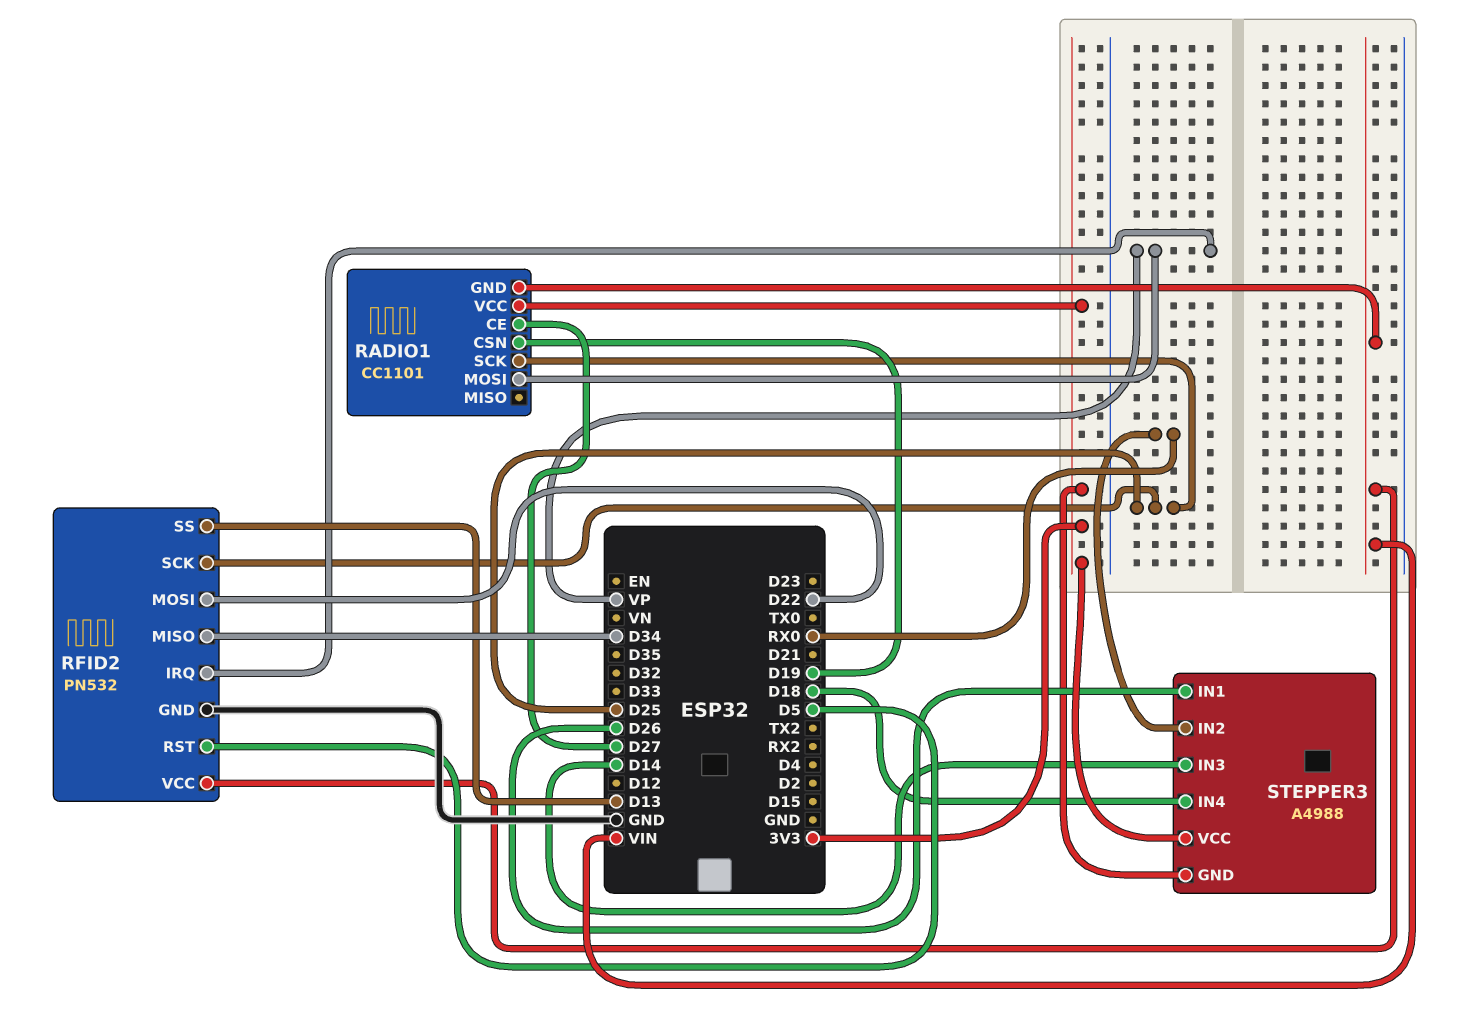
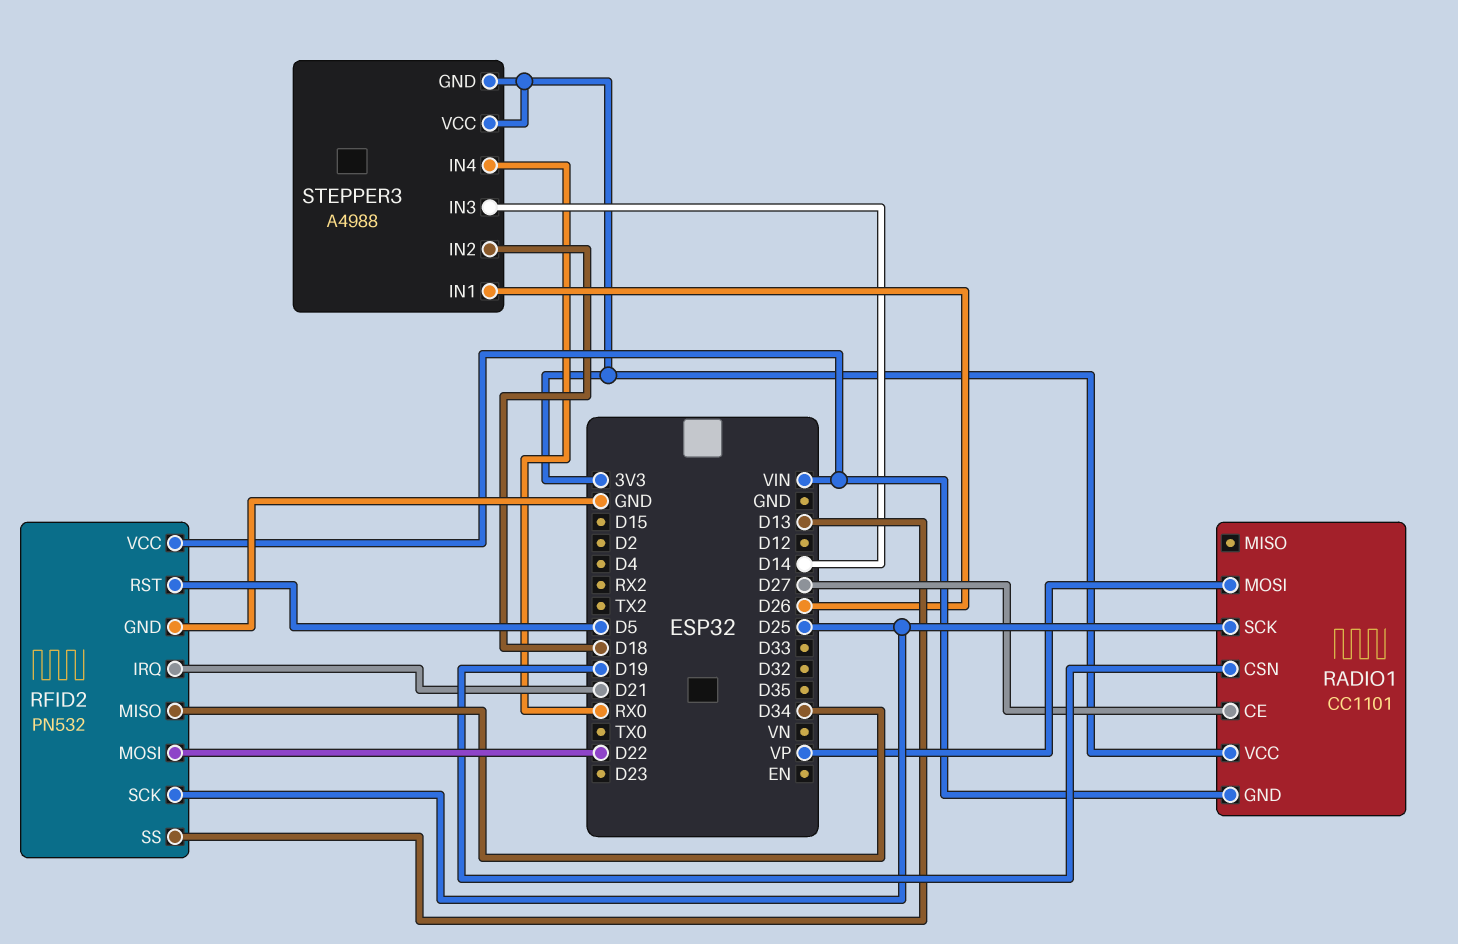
RFID2 pin IRQ: VP -> D21
STEPPER3 pin IN2: RX0 -> D18
STEPPER3 pin IN4: D18 -> RX0

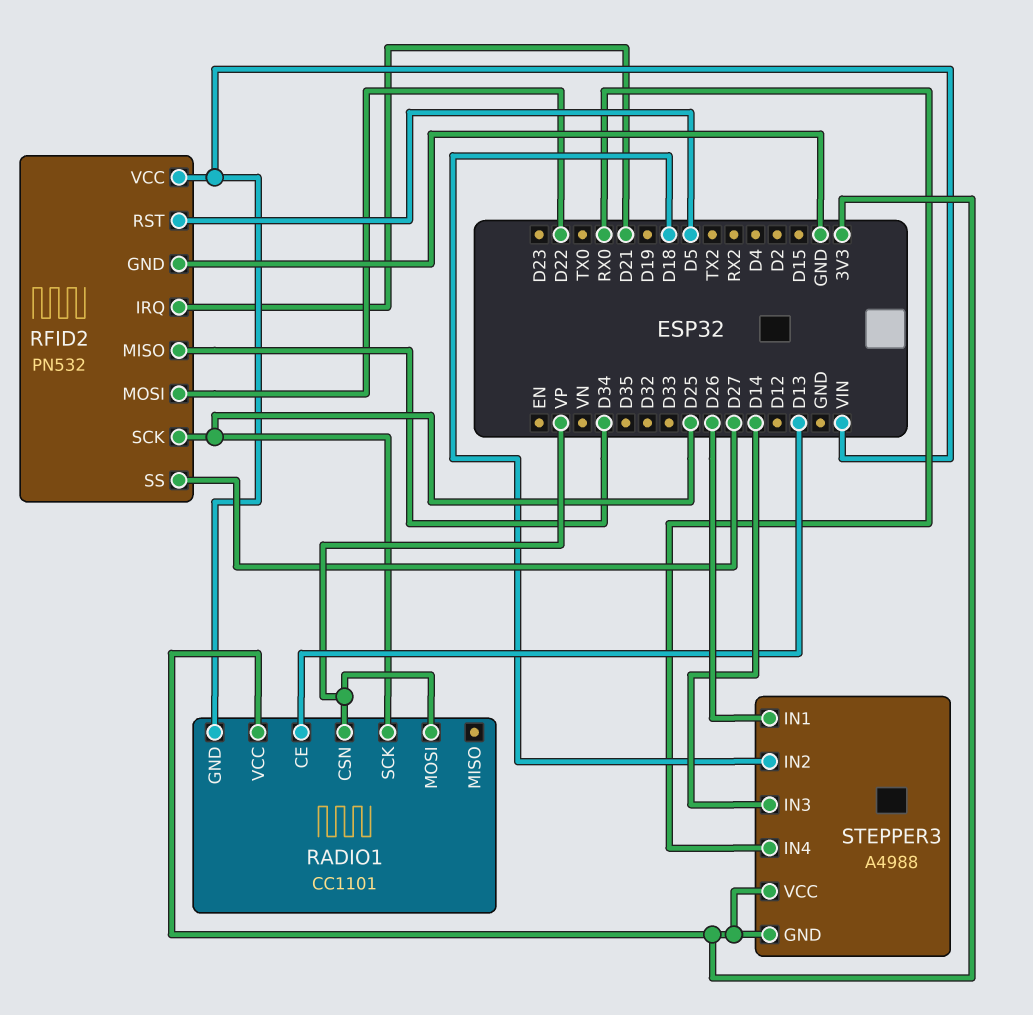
RADIO1 pin CE: D27 -> D13
RADIO1 pin CSN: D19 -> VP
RFID2 pin SS: D13 -> D27

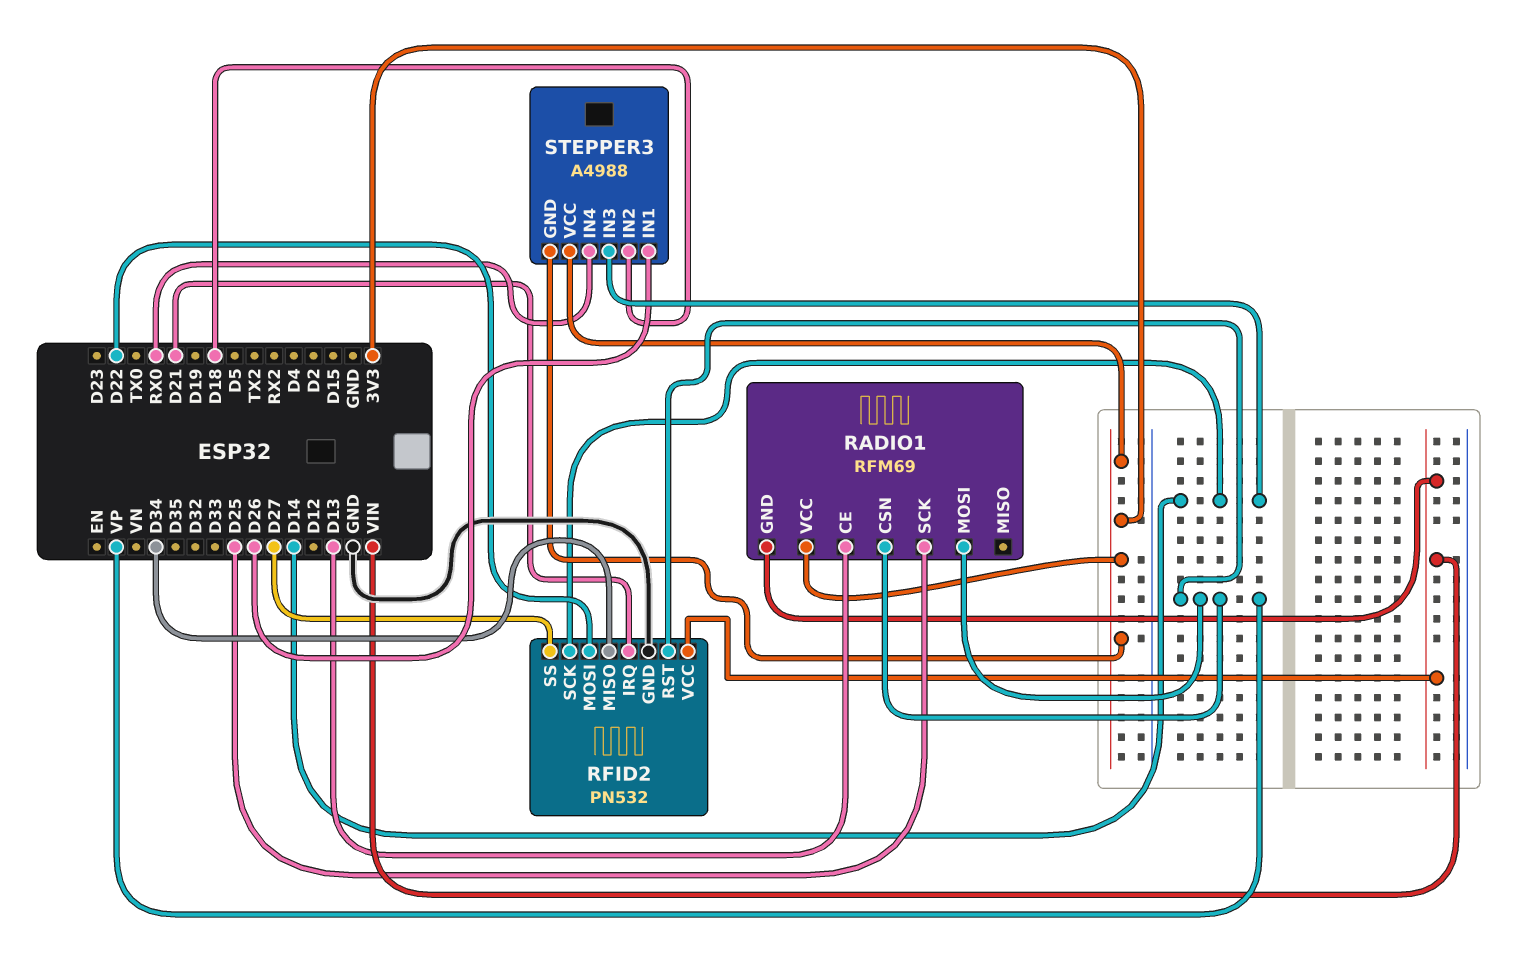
RADIO1: CC1101 -> RFM69
RFID2 pin RST: D5 -> VP
RFID2 pin SCK: D25 -> D14

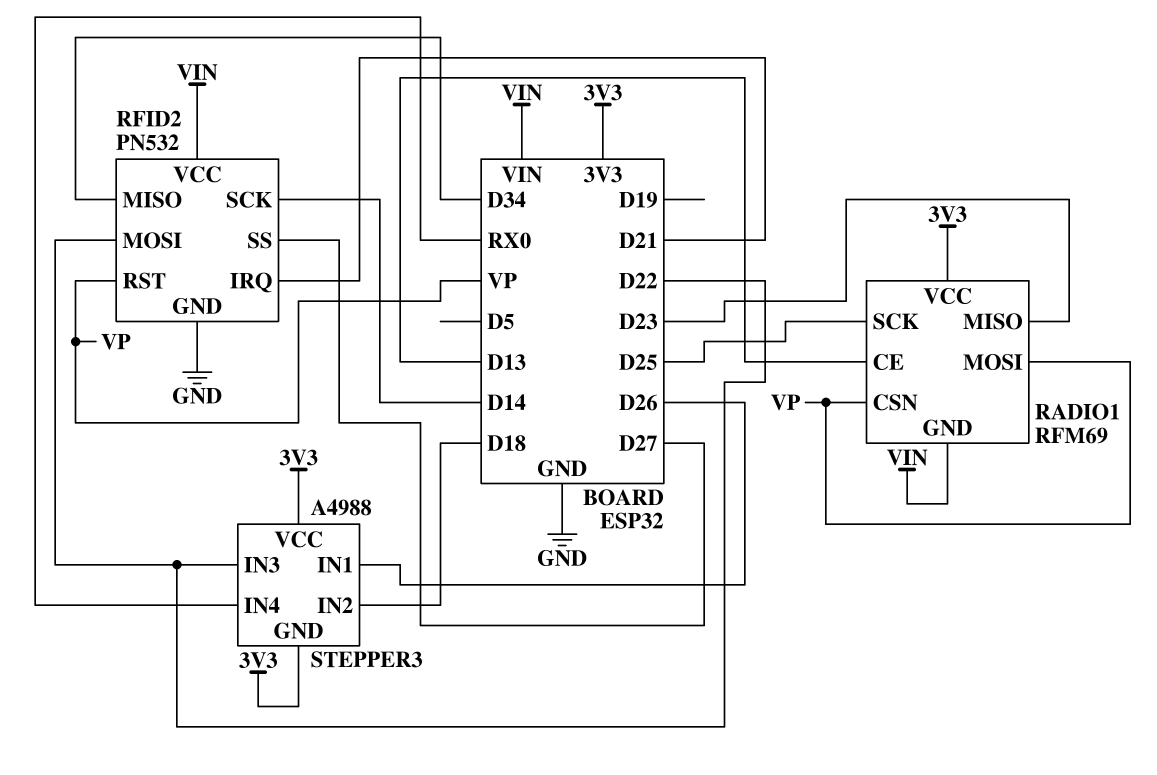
RADIO1 pin MISO: none -> D23
STEPPER3 pin IN3: D14 -> D22

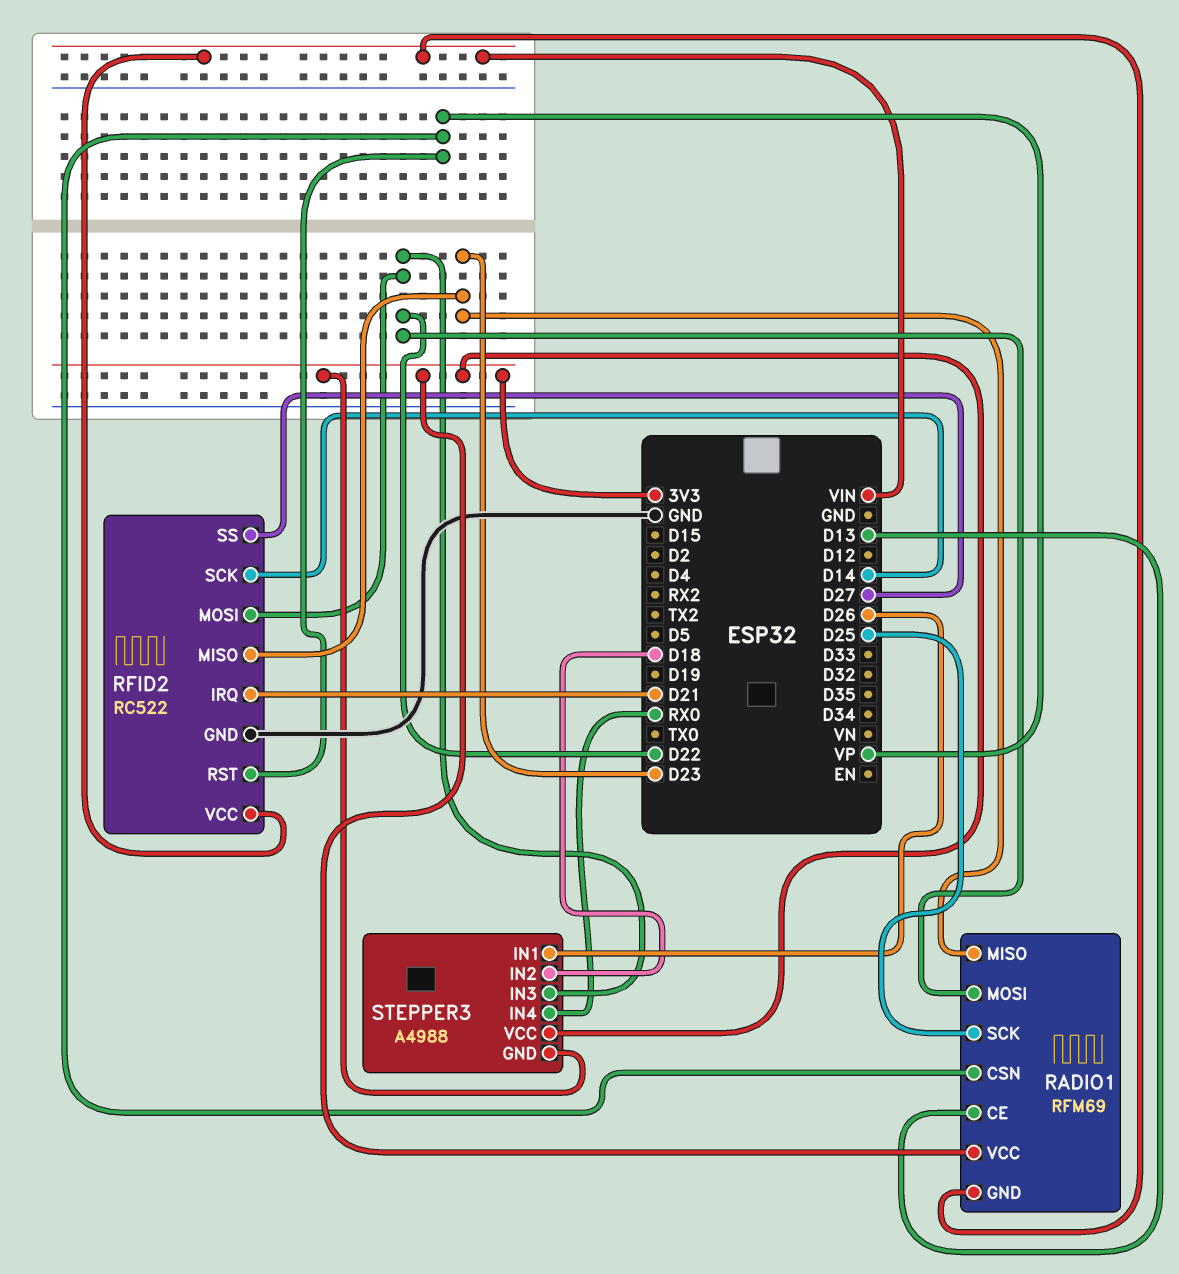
RADIO1 pin MOSI: VP -> D22
RFID2: PN532 -> RC522
RFID2 pin MISO: D34 -> D23

